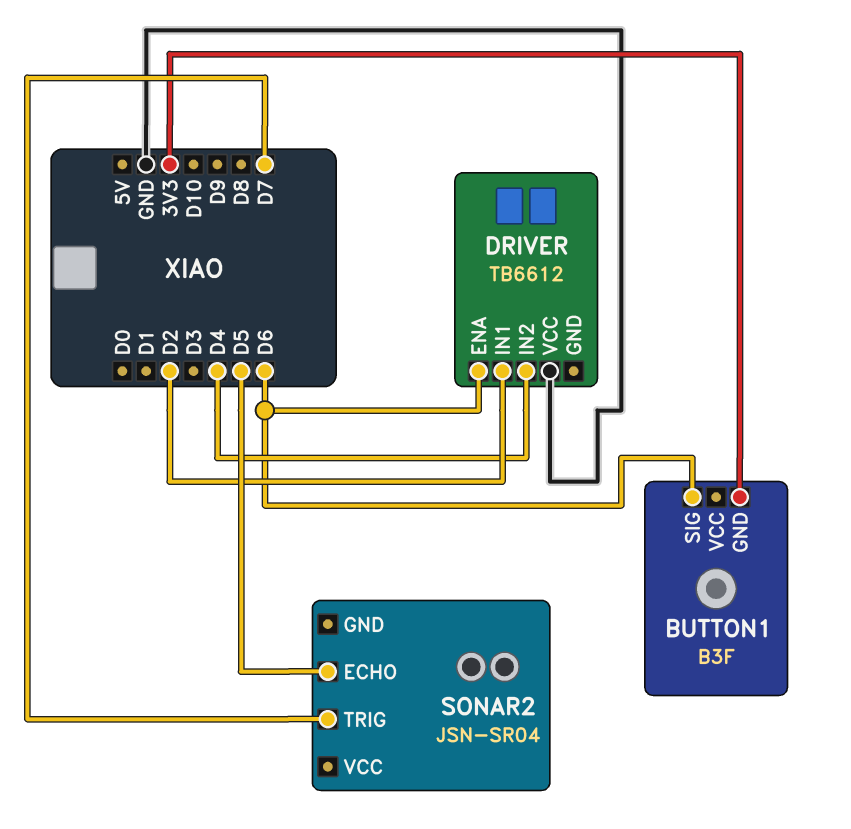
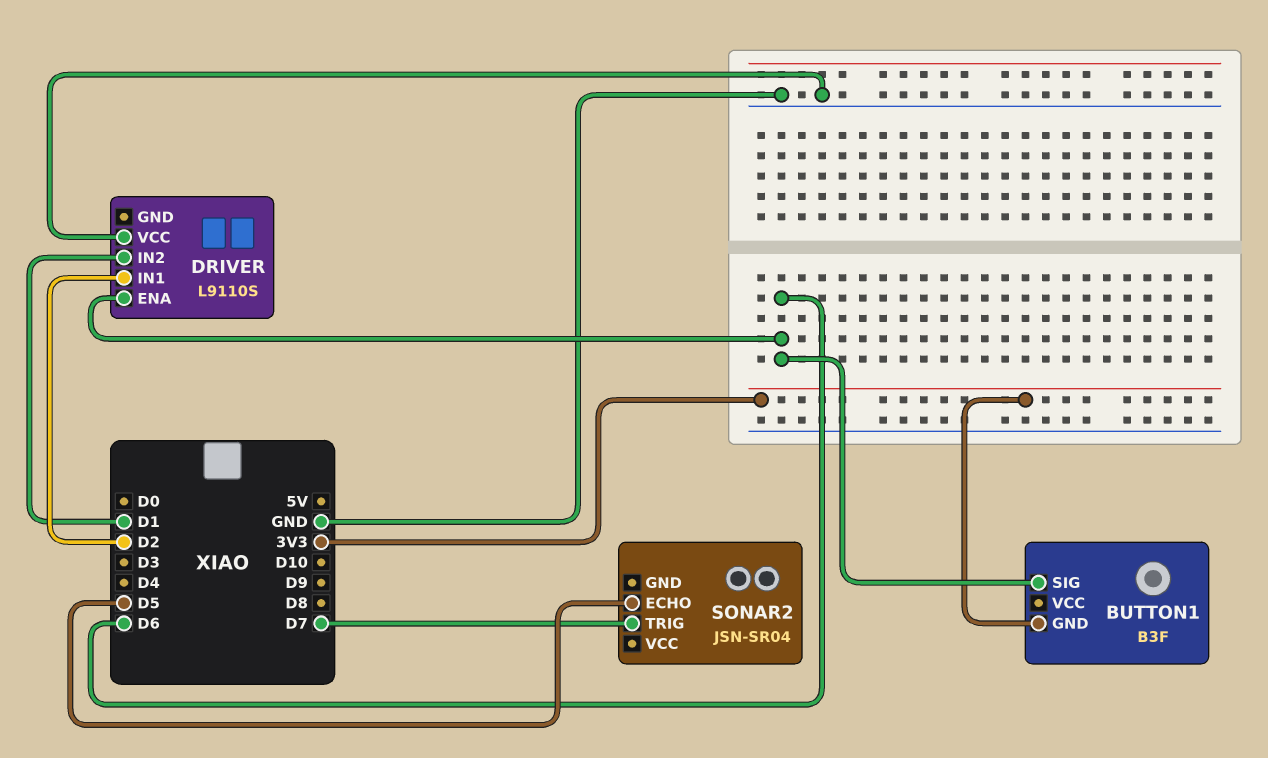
DRIVER: TB6612 -> L9110S
DRIVER pin IN2: D4 -> D1

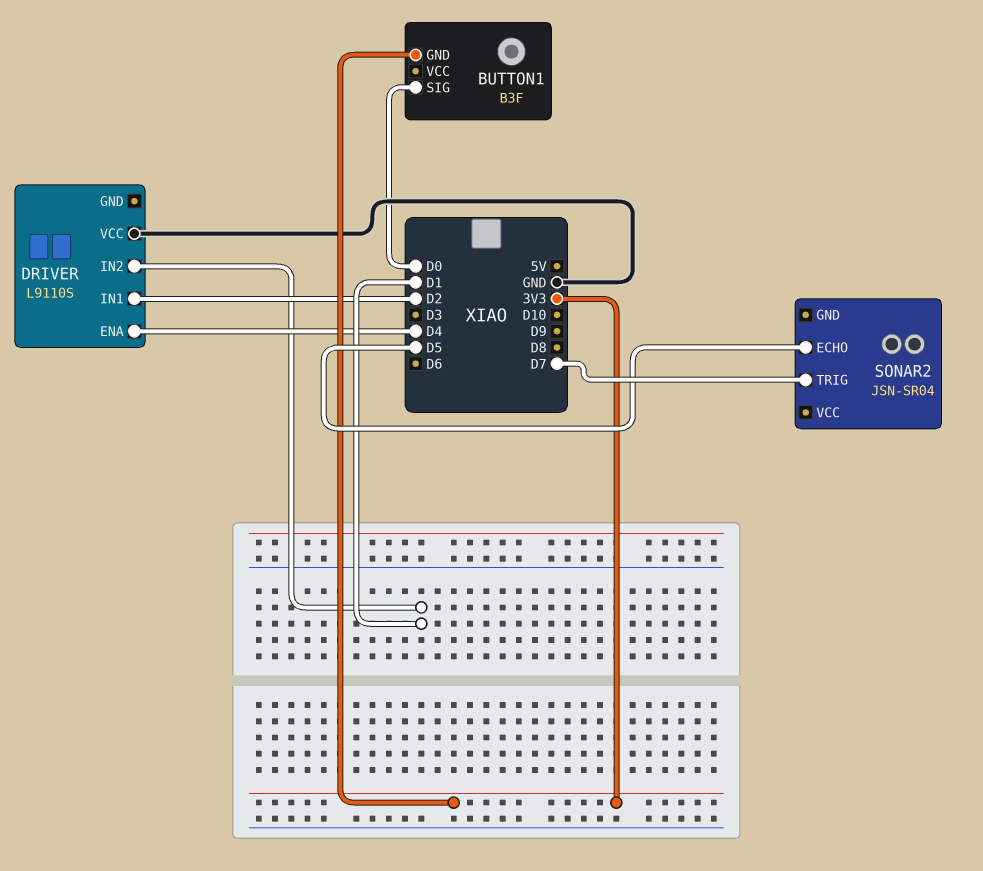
BUTTON1 pin SIG: D6 -> D0
DRIVER pin ENA: D6 -> D4

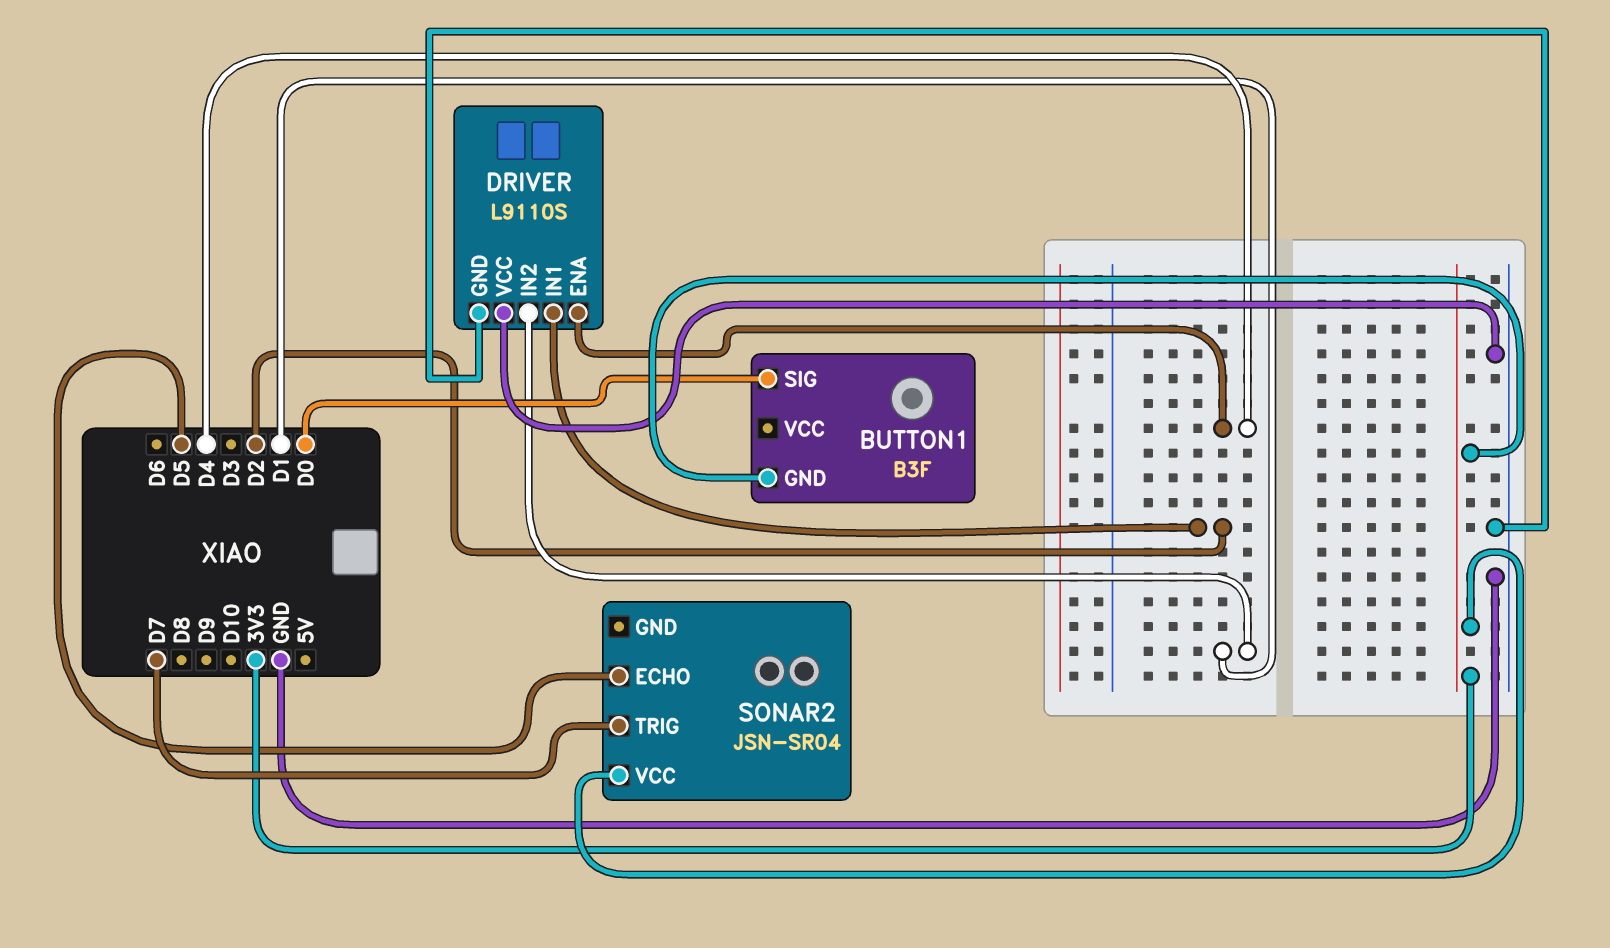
DRIVER pin GND: none -> GND
SONAR2 pin VCC: none -> 3V3

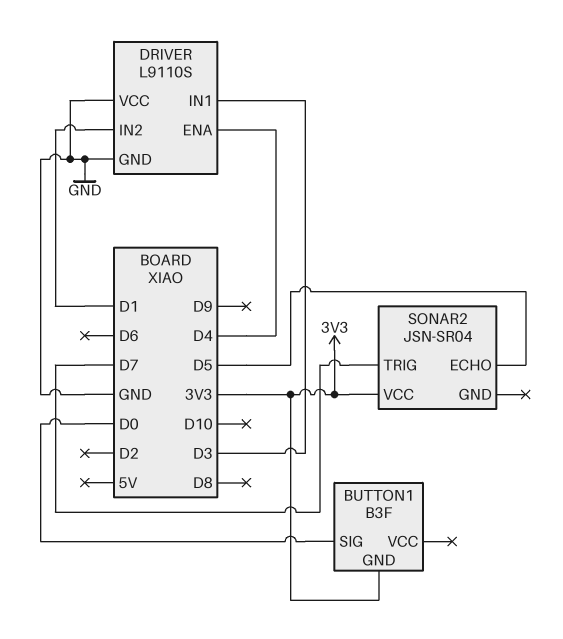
DRIVER pin IN1: D2 -> D3

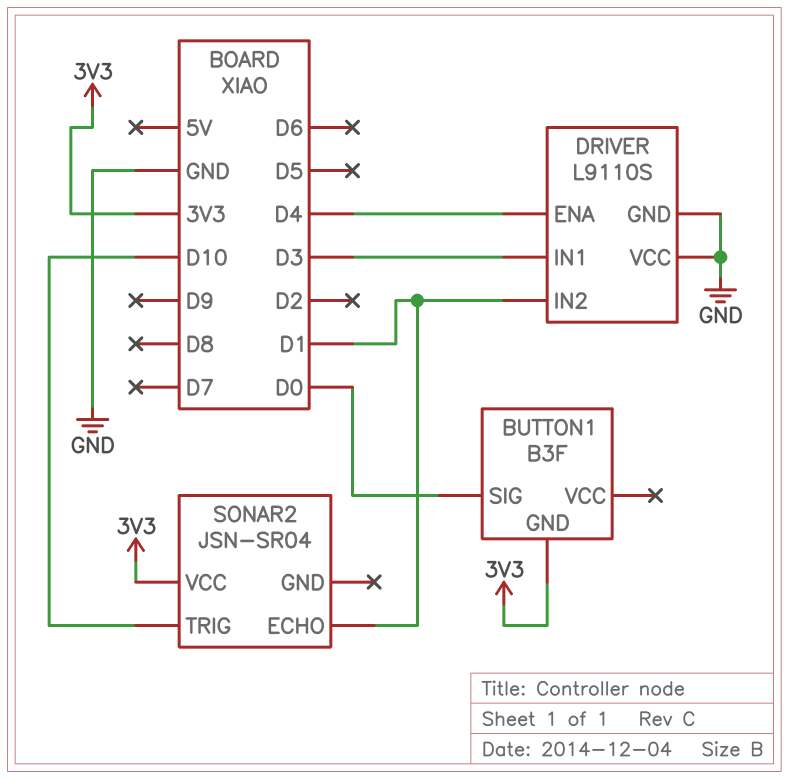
SONAR2 pin ECHO: D5 -> D1
SONAR2 pin TRIG: D7 -> D10

